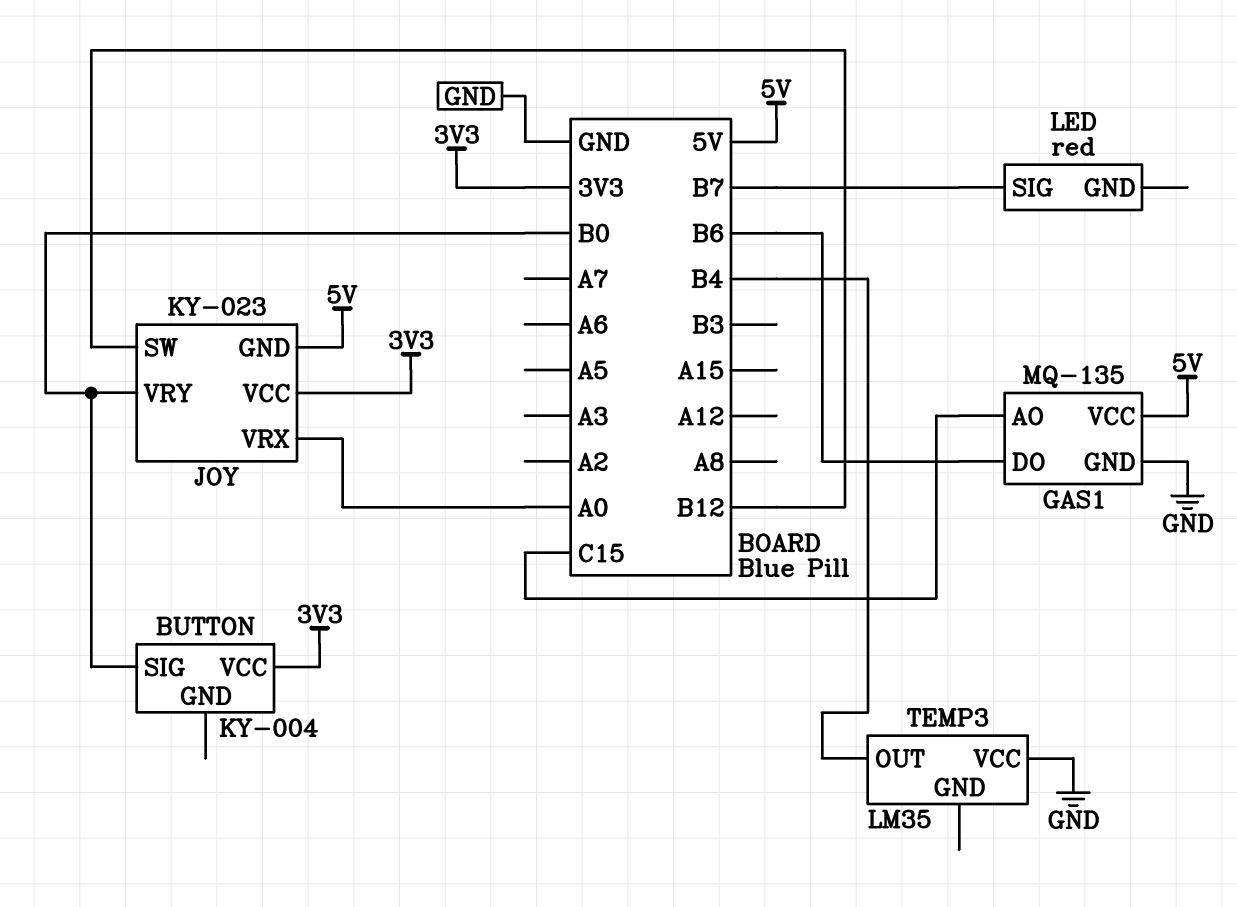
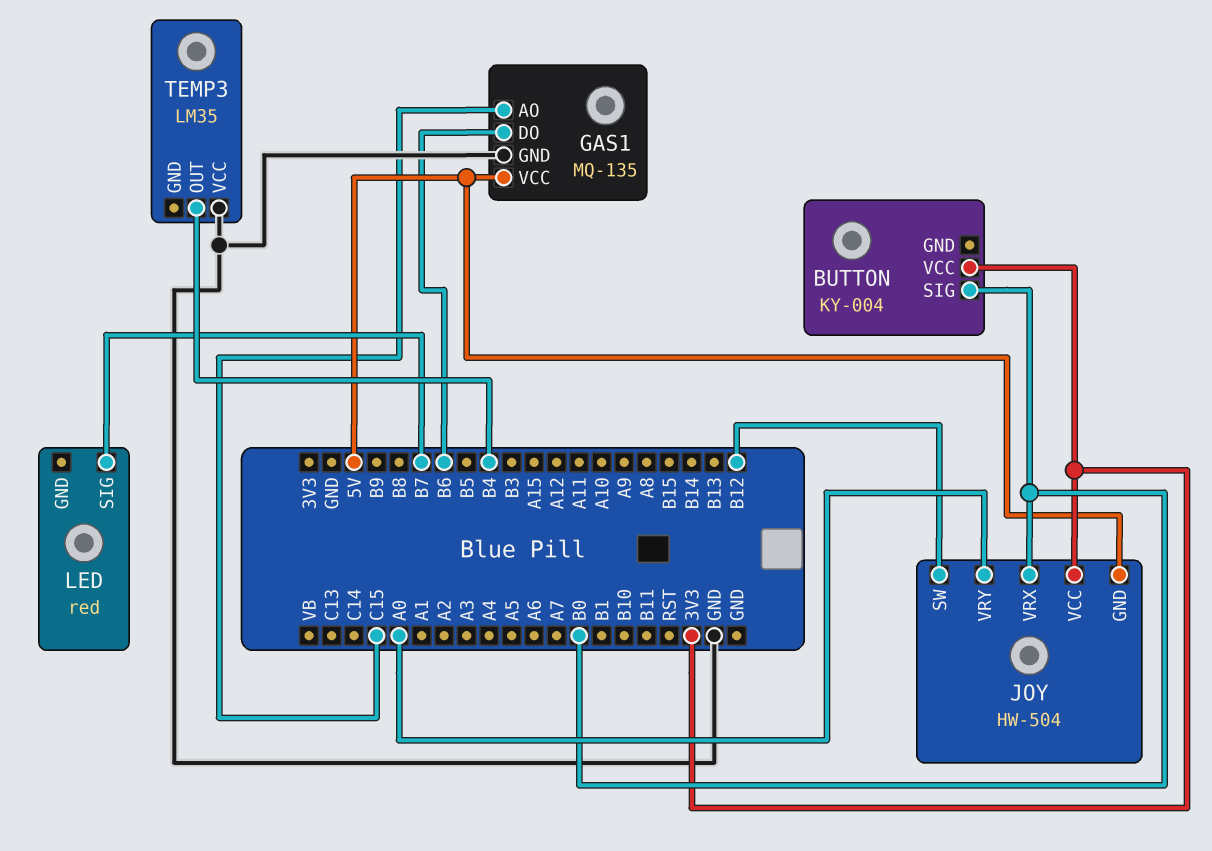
JOY: KY-023 -> HW-504
JOY pin VRX: A0 -> B0
JOY pin VRY: B0 -> A0

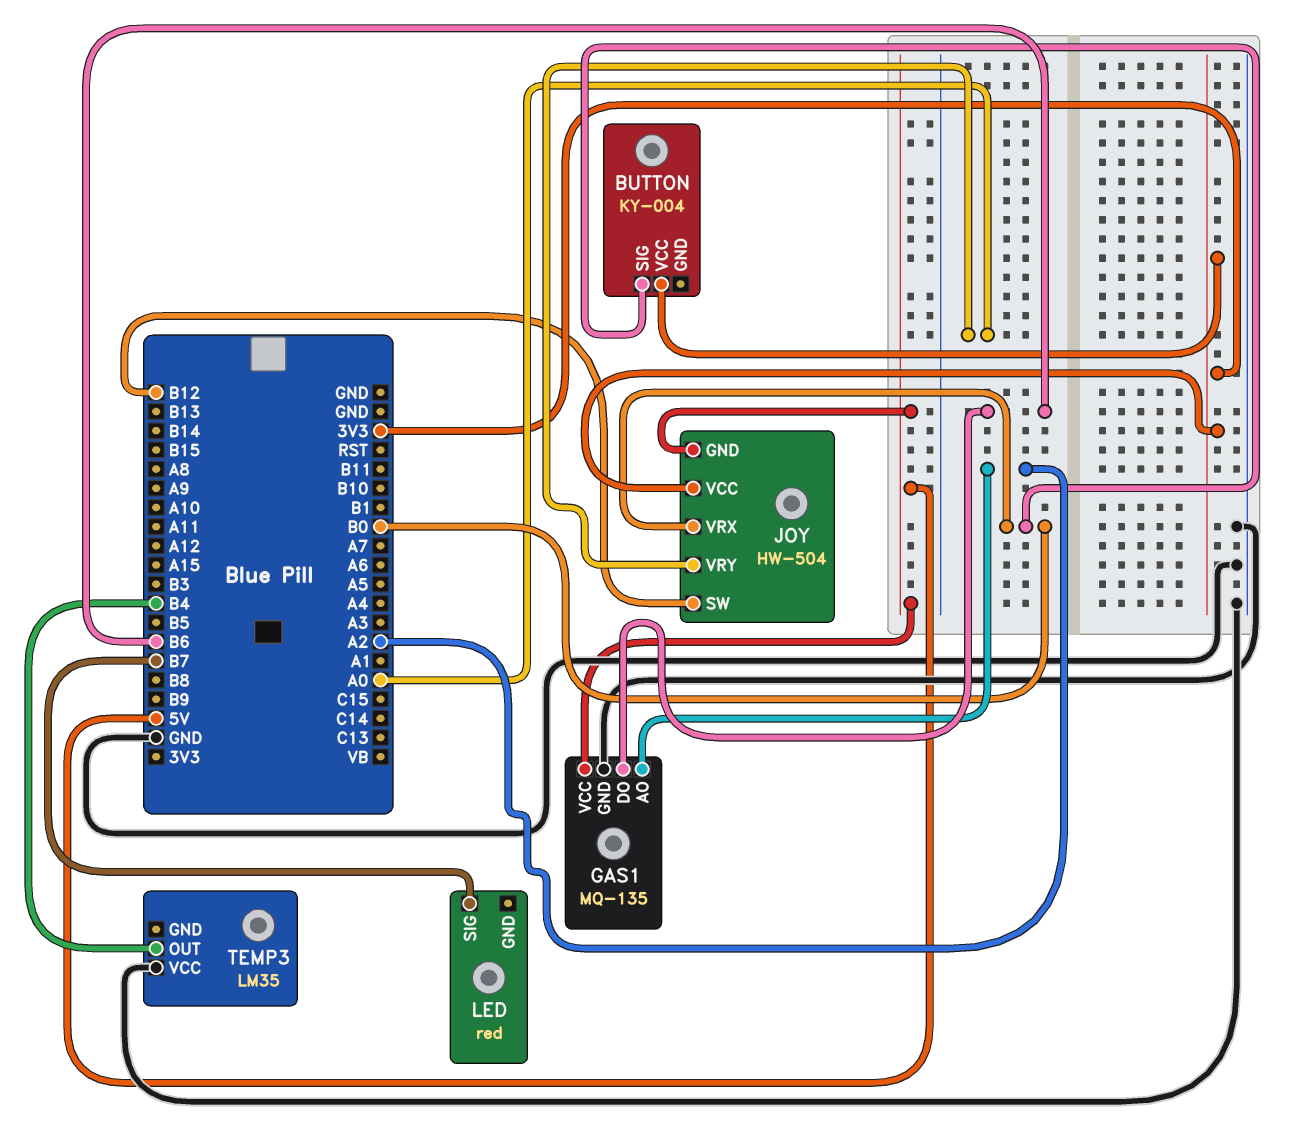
GAS1 pin AO: C15 -> A2

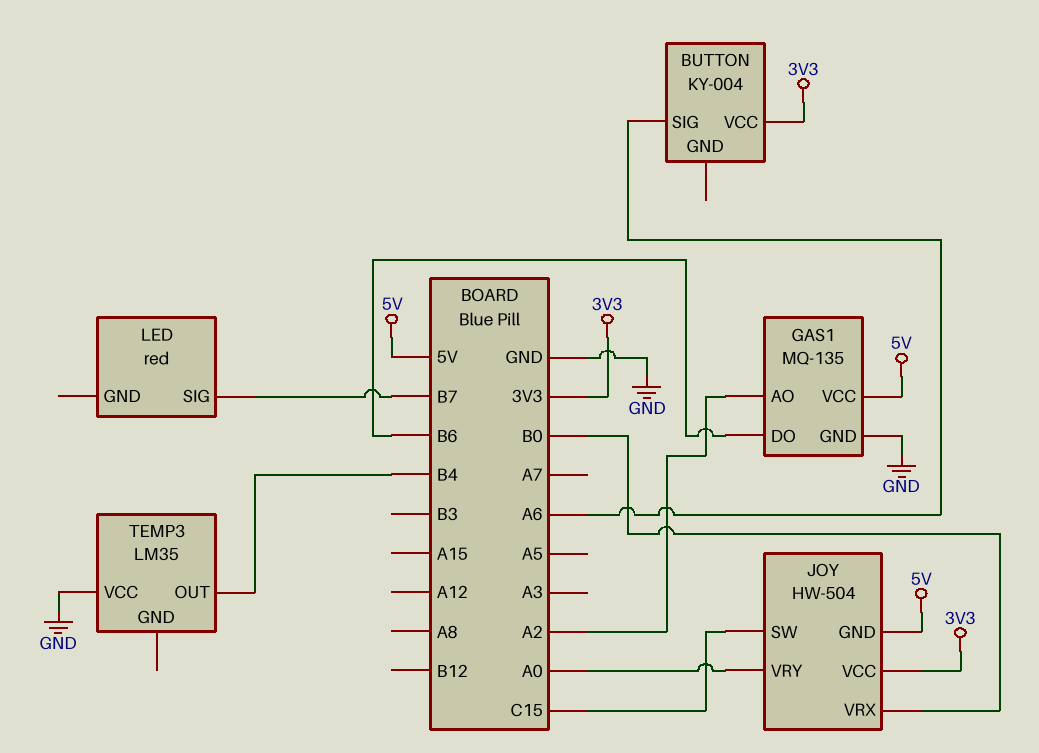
BUTTON pin SIG: B0 -> A6
JOY pin SW: B12 -> C15

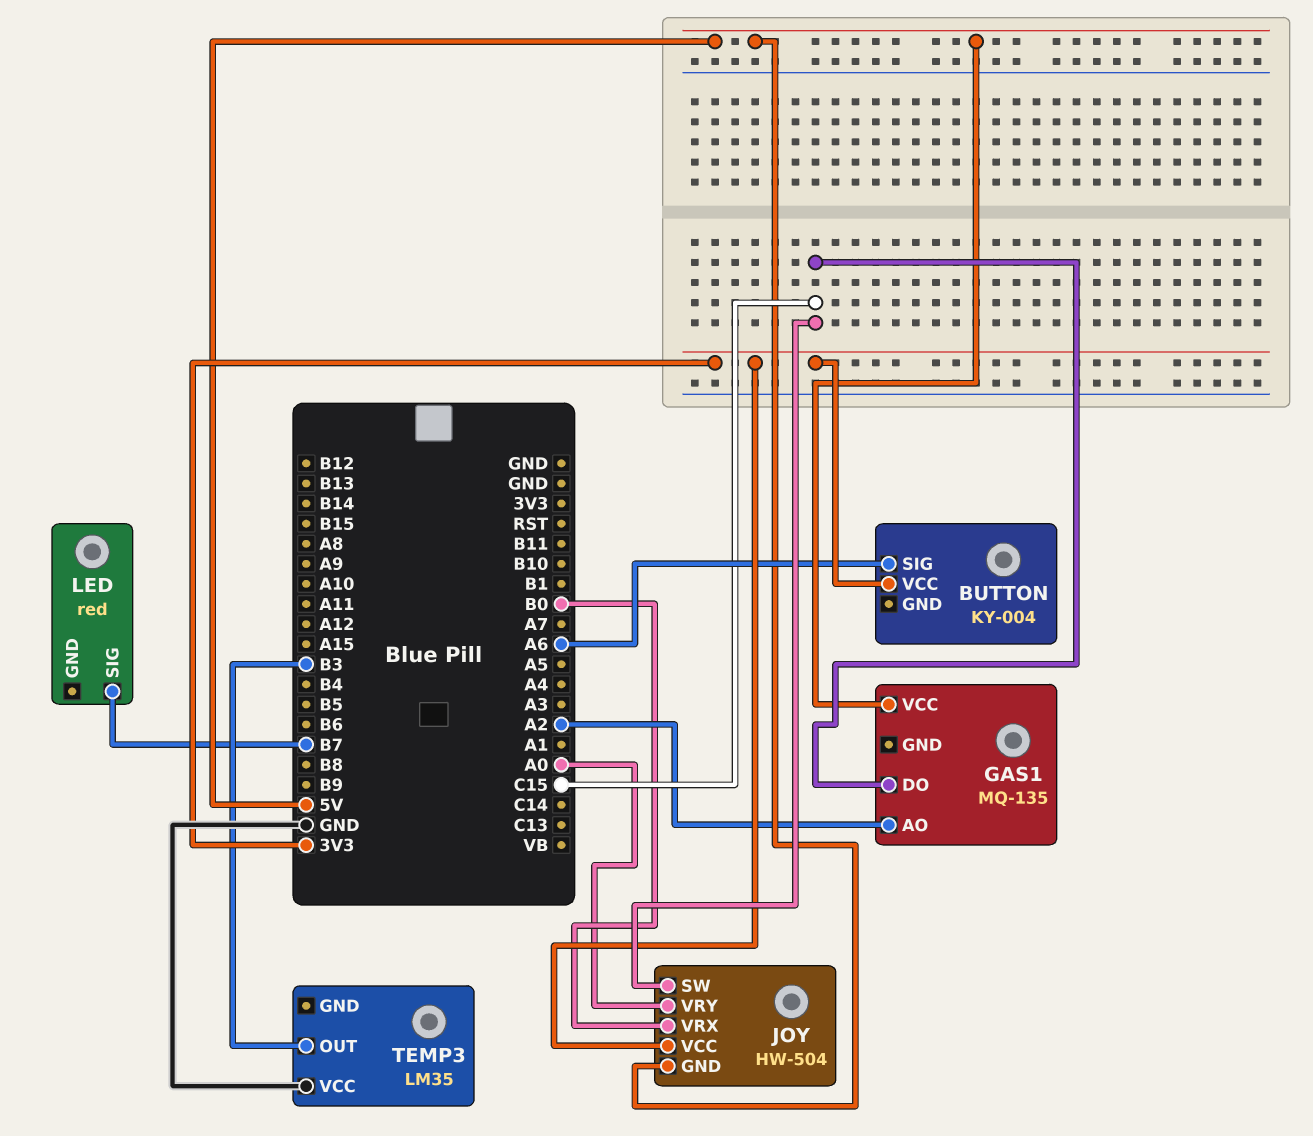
GAS1 pin DO: B6 -> C15
GAS1 pin GND: GND -> none
TEMP3 pin OUT: B4 -> B3

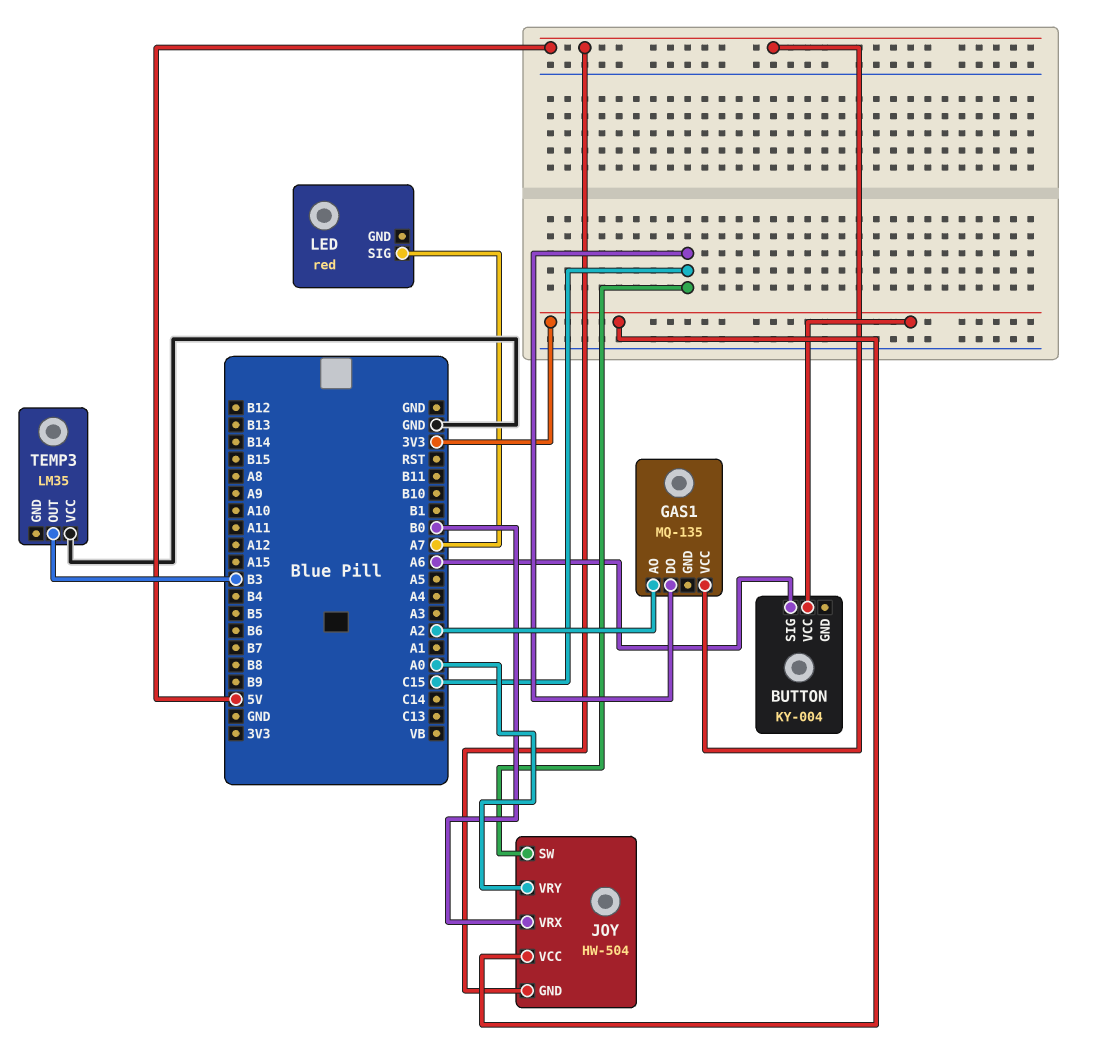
LED pin SIG: B7 -> A7

